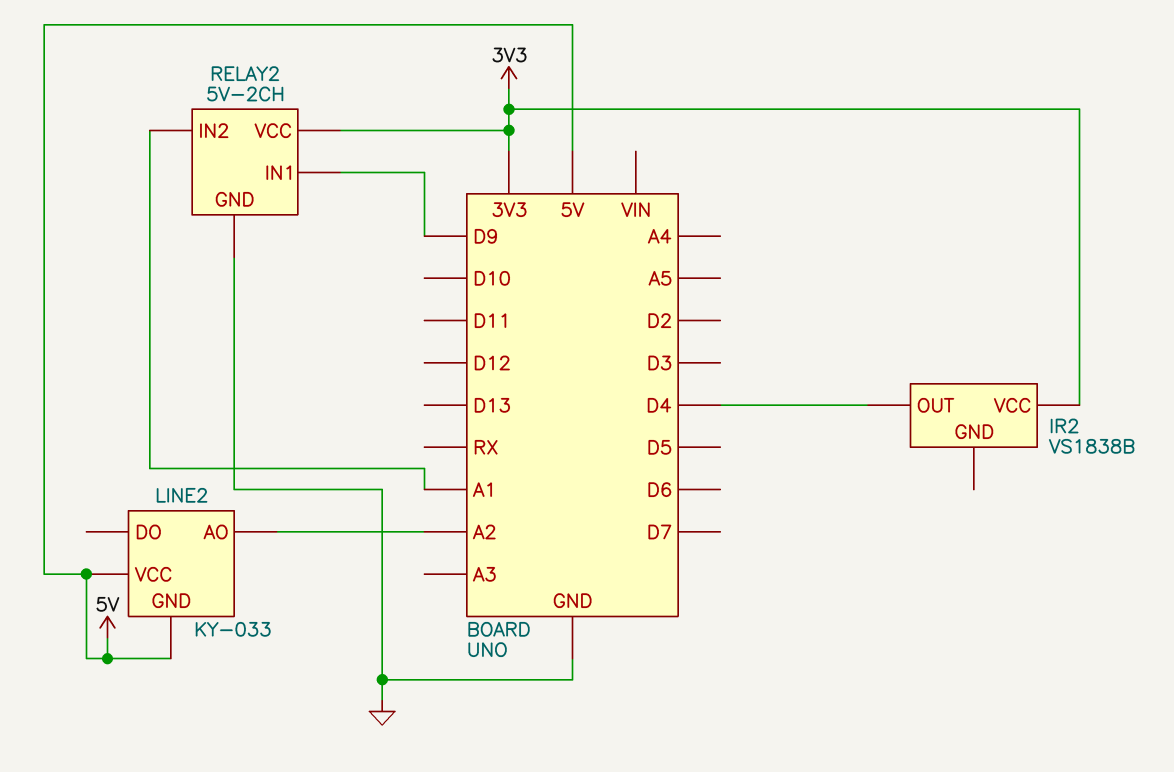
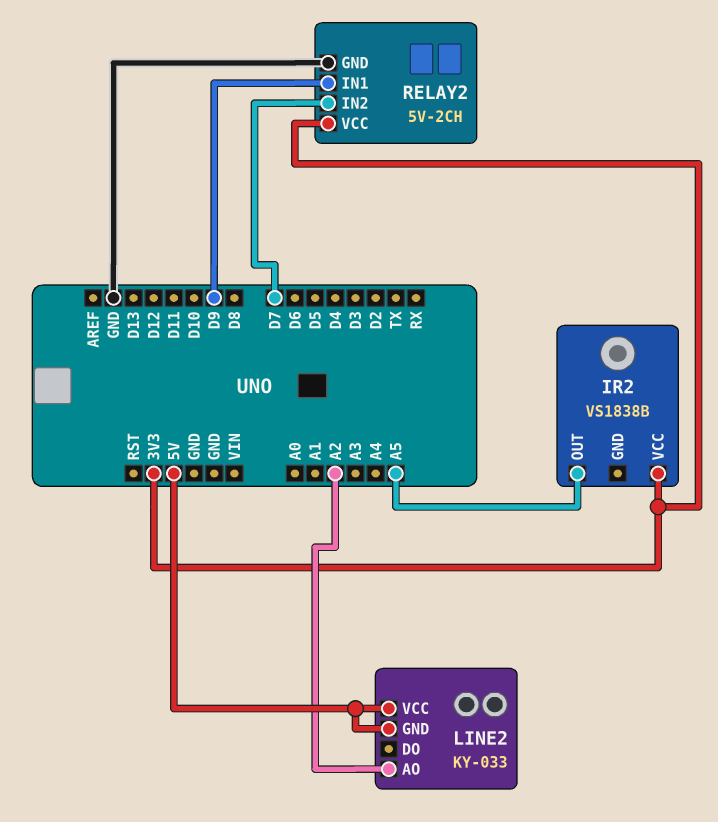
IR2 pin OUT: D4 -> A5
RELAY2 pin IN2: A1 -> D7

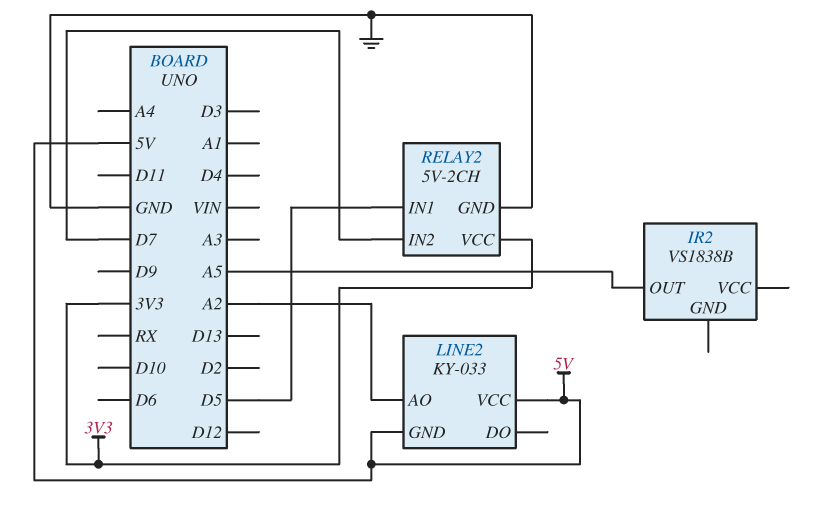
IR2 pin VCC: 3V3 -> none
RELAY2 pin IN1: D9 -> D5

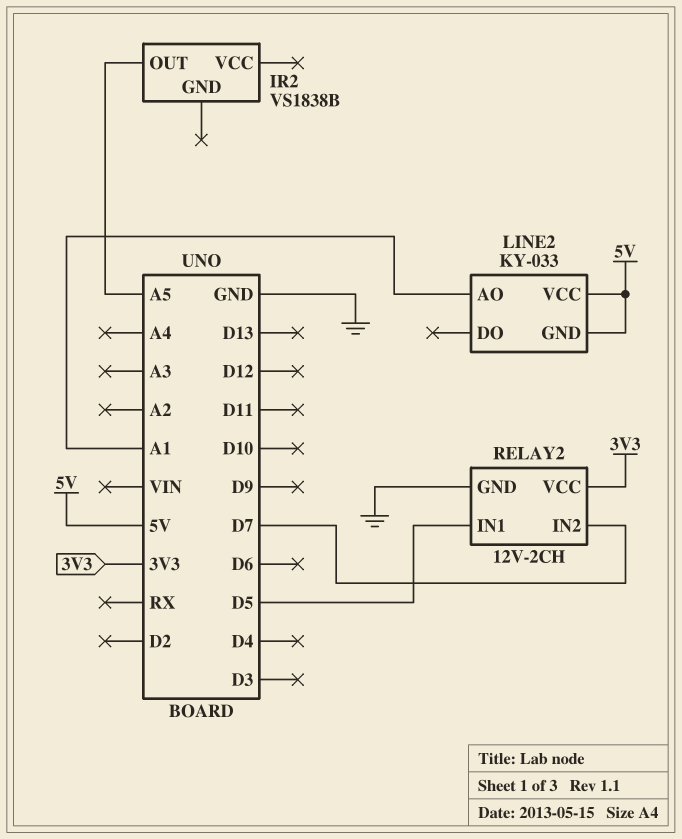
LINE2 pin AO: A2 -> A1
RELAY2: 5V-2CH -> 12V-2CH

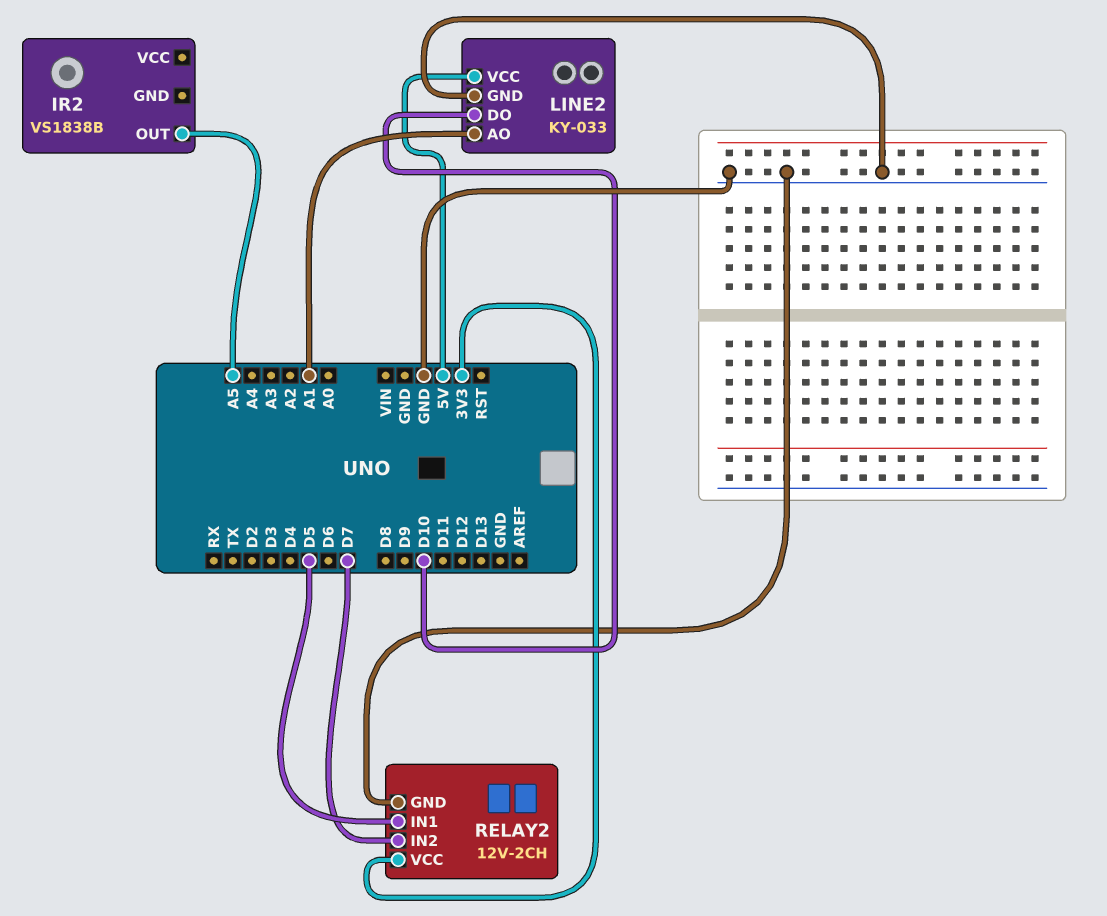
LINE2 pin DO: none -> D10
LINE2 pin GND: 5V -> GND

